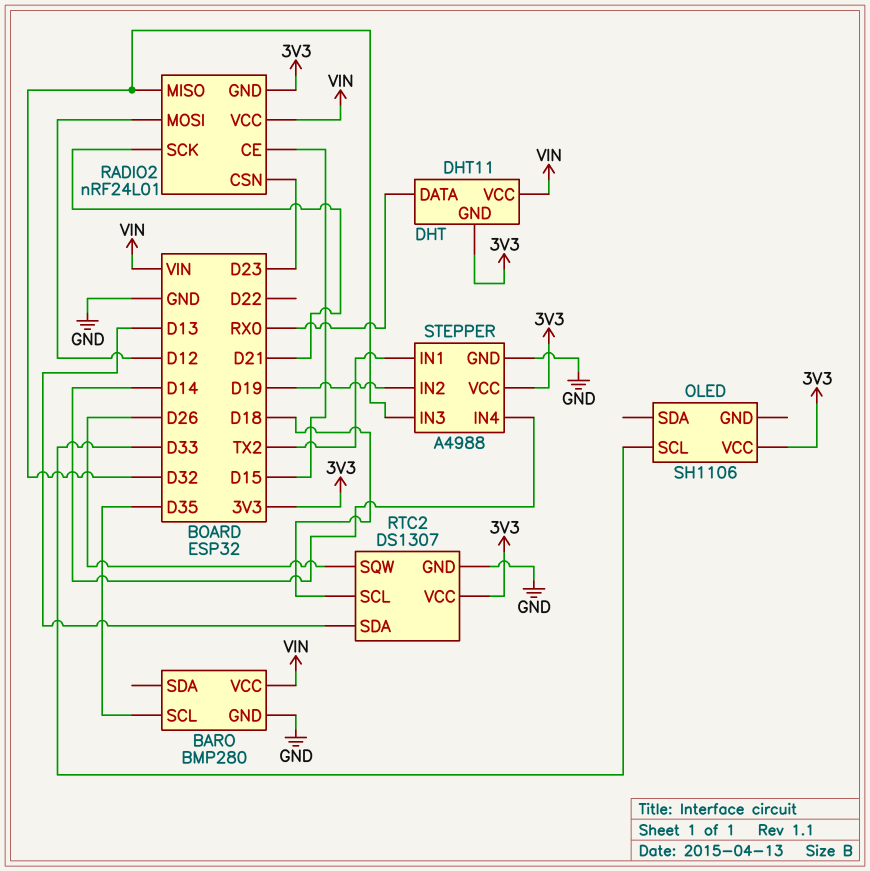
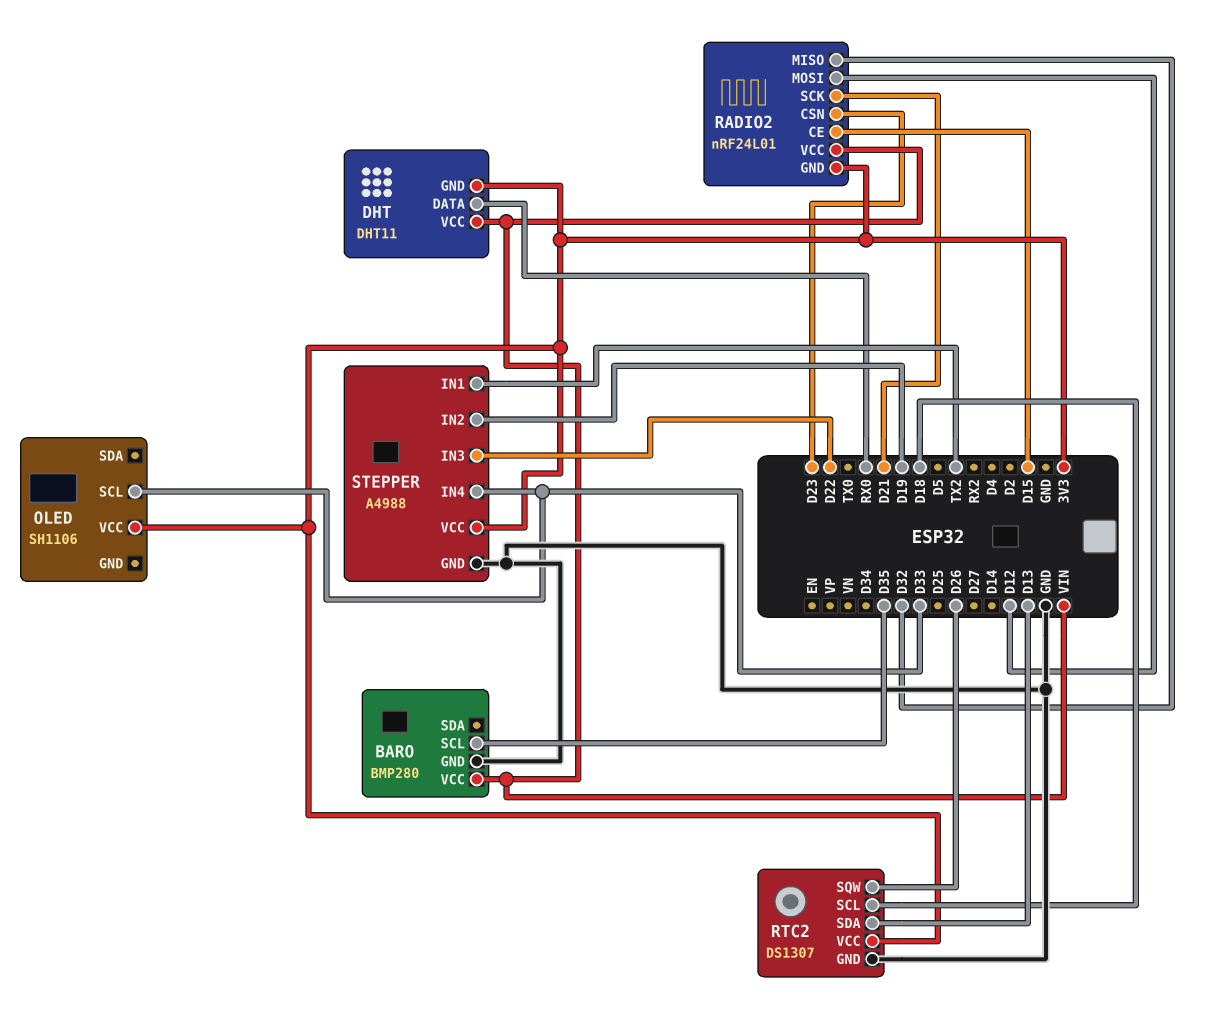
STEPPER pin IN3: D32 -> D22
STEPPER pin IN4: D14 -> D33

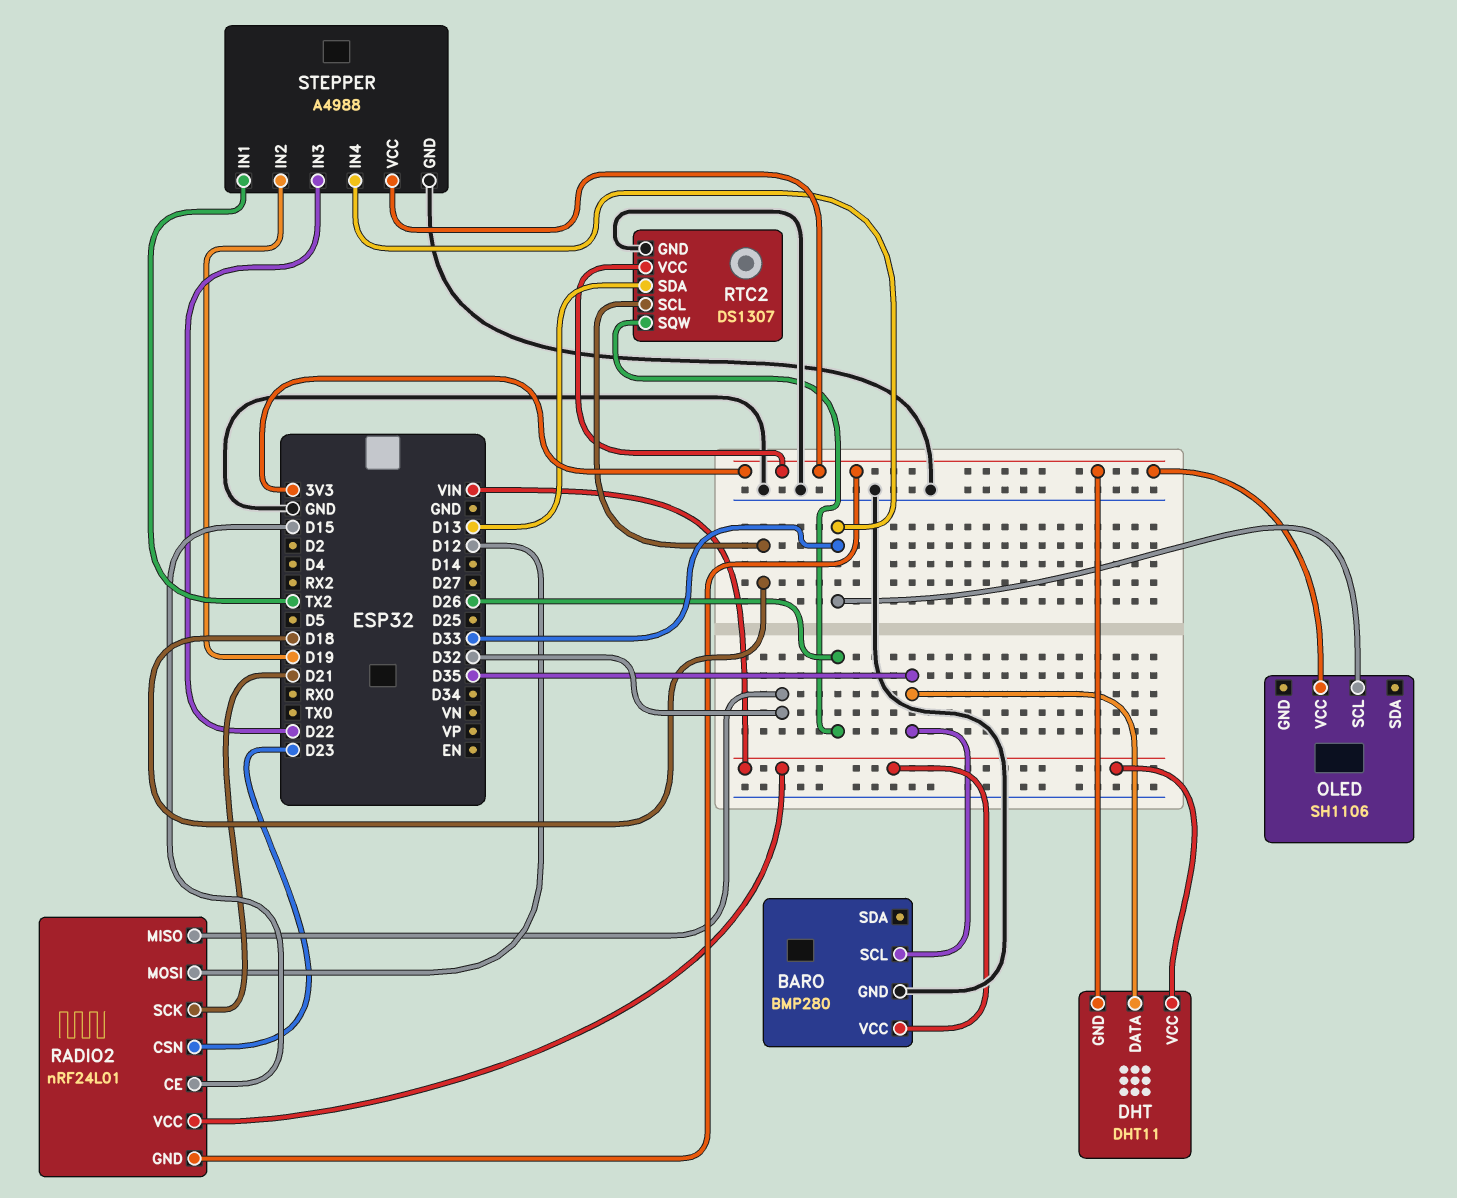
DHT pin DATA: RX0 -> D35

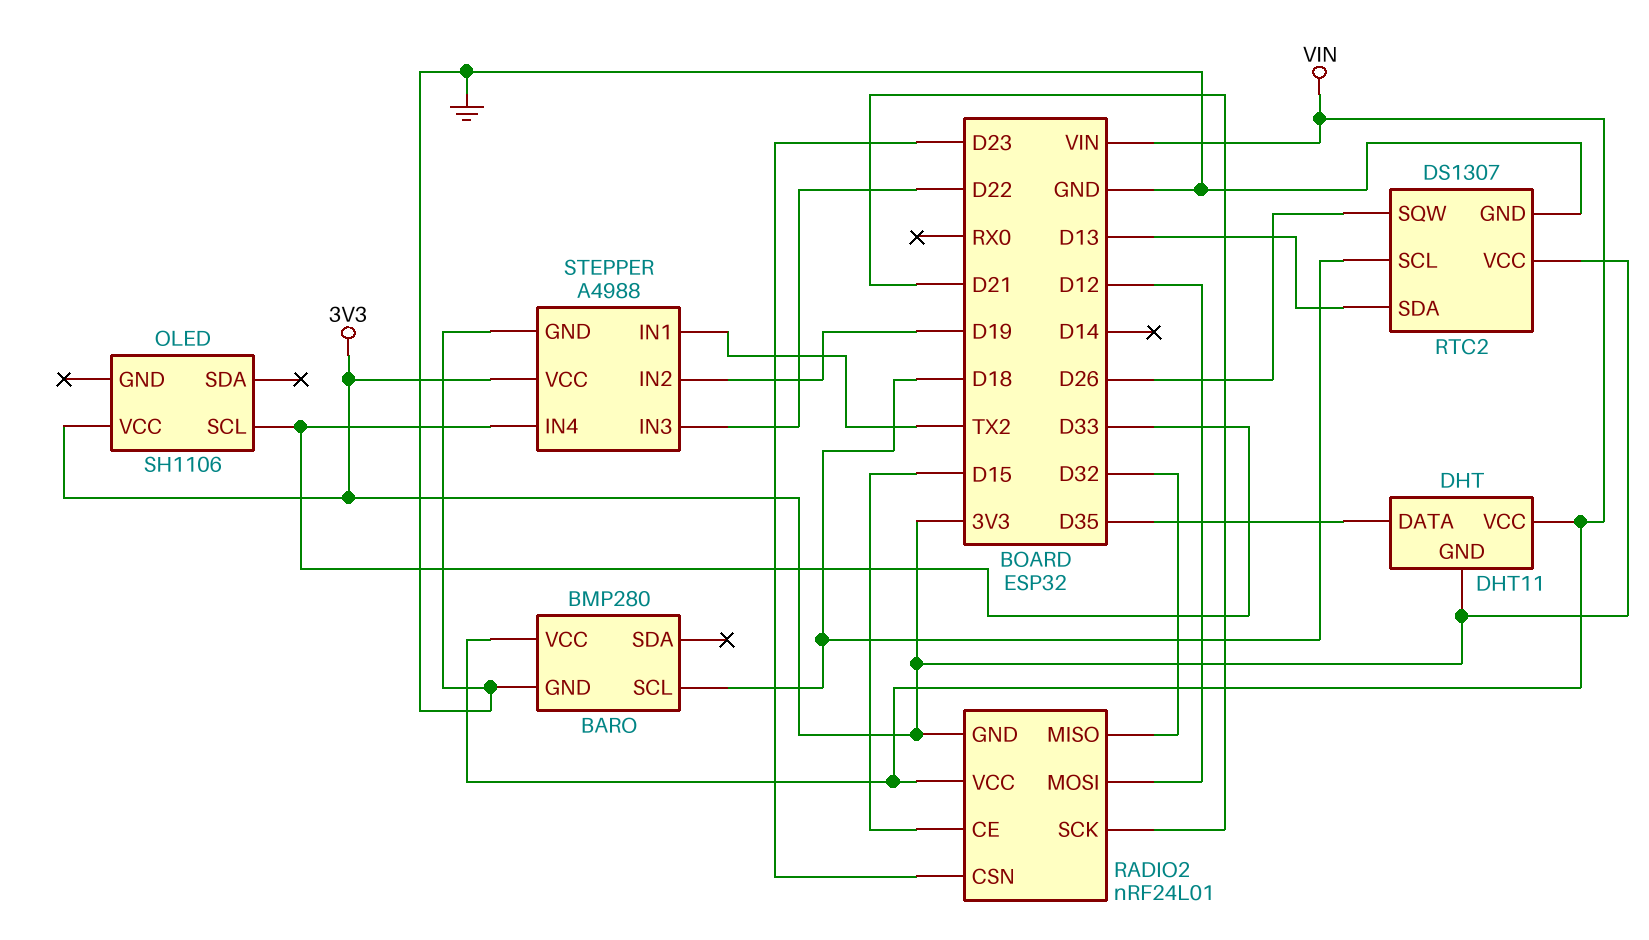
BARO pin SCL: D35 -> D18

